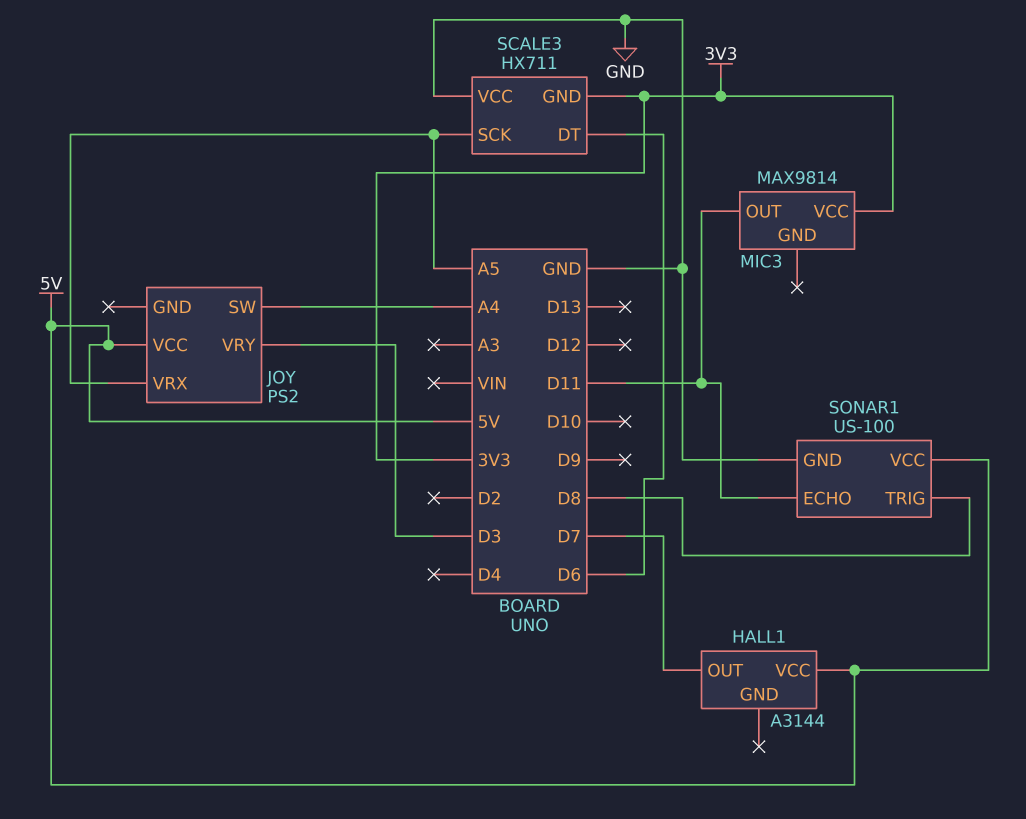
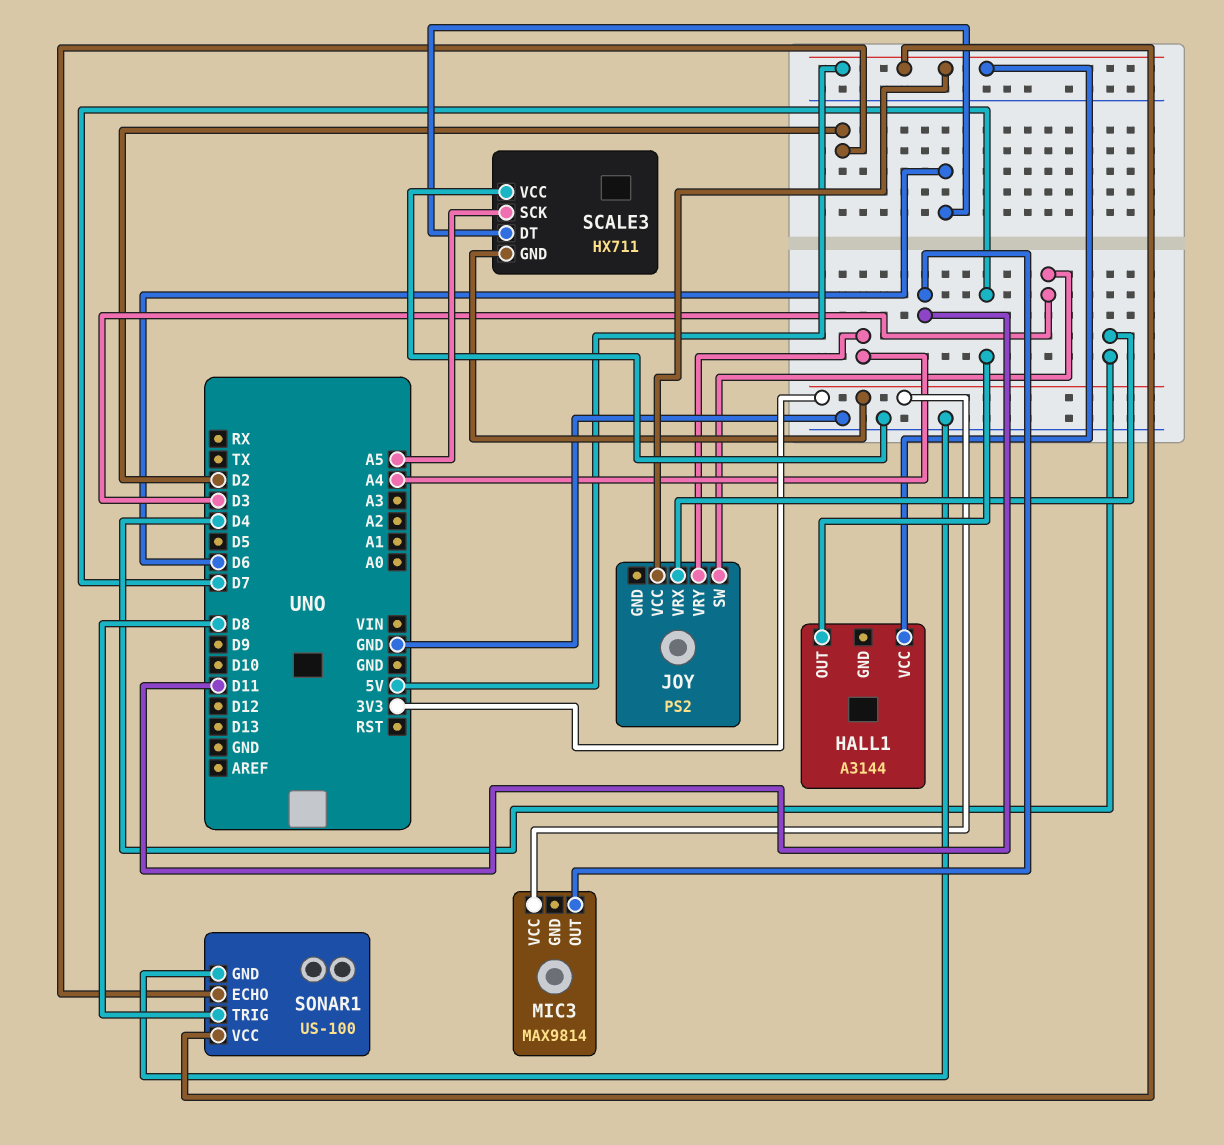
JOY pin SW: A4 -> D3
JOY pin VRX: A5 -> D4
JOY pin VRY: D3 -> A4
SONAR1 pin ECHO: D11 -> D2

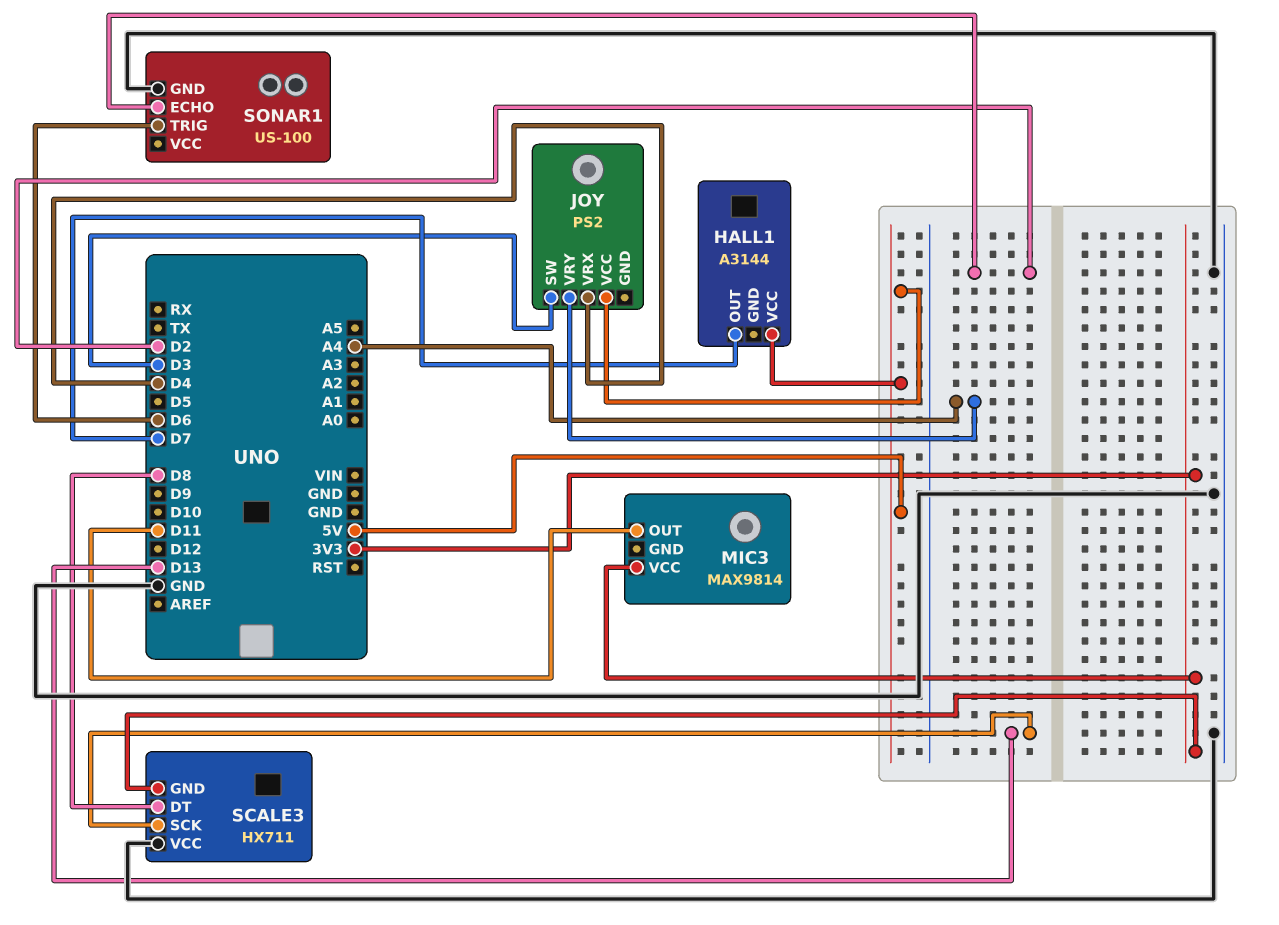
SCALE3 pin DT: D6 -> D8
SCALE3 pin SCK: A5 -> D13
SONAR1 pin TRIG: D8 -> D6
SONAR1 pin VCC: 5V -> none

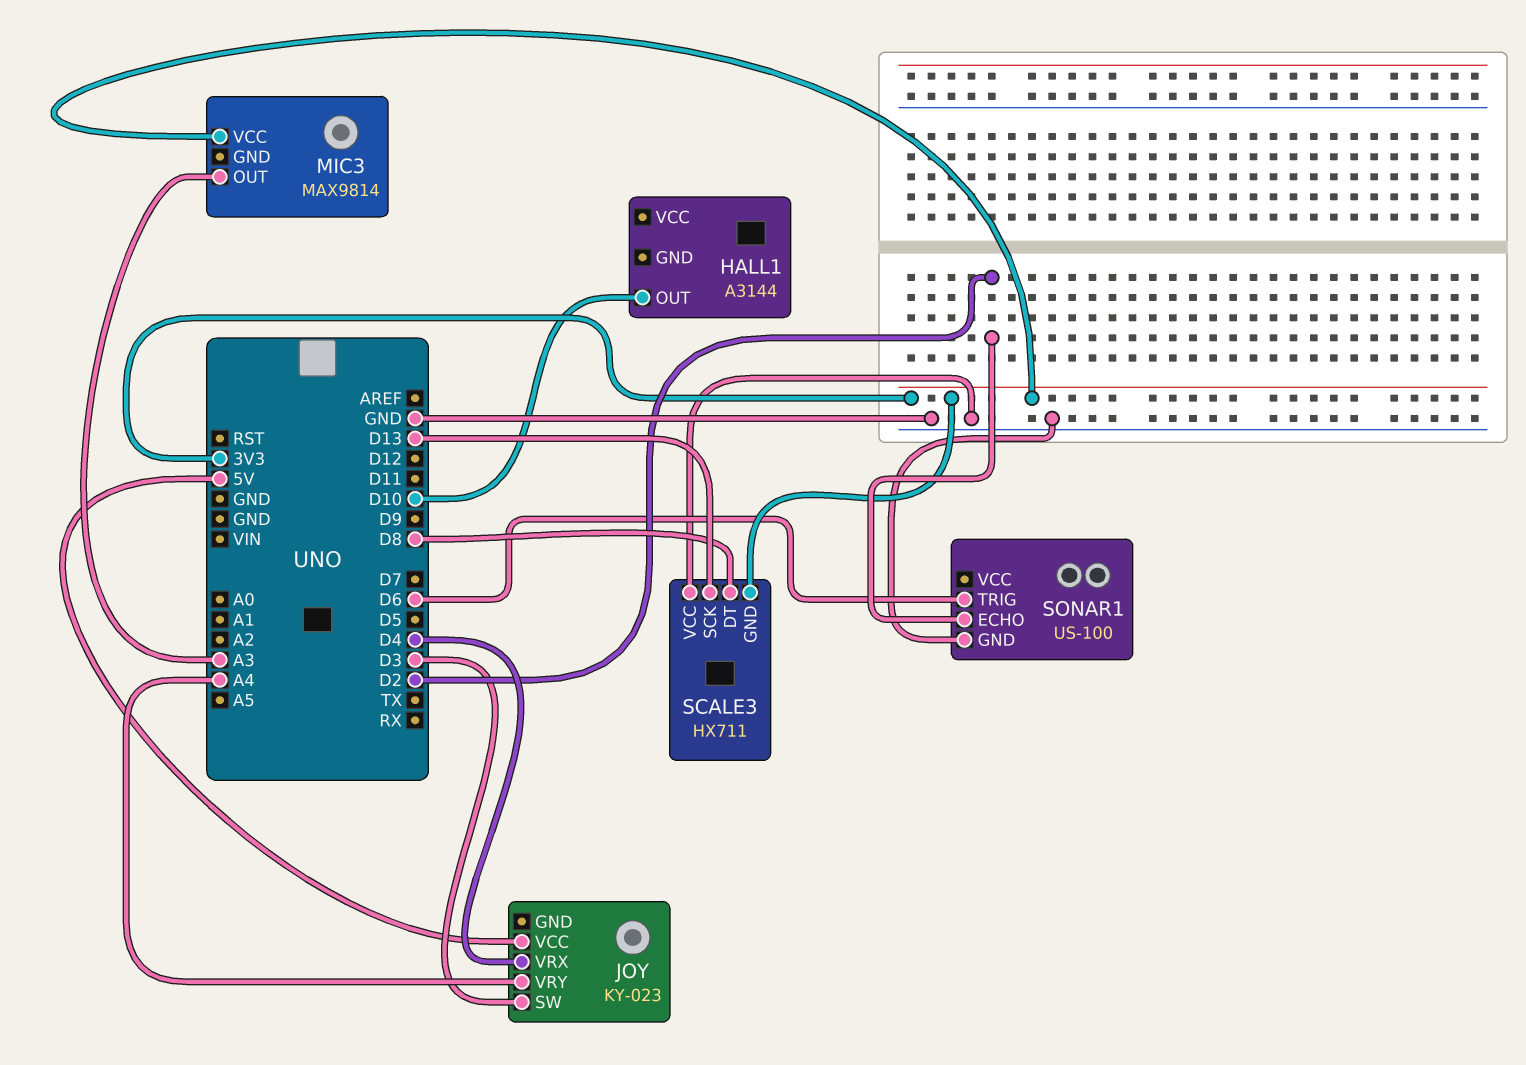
HALL1 pin OUT: D7 -> D10
HALL1 pin VCC: 5V -> none
JOY: PS2 -> KY-023
MIC3 pin OUT: D11 -> A3

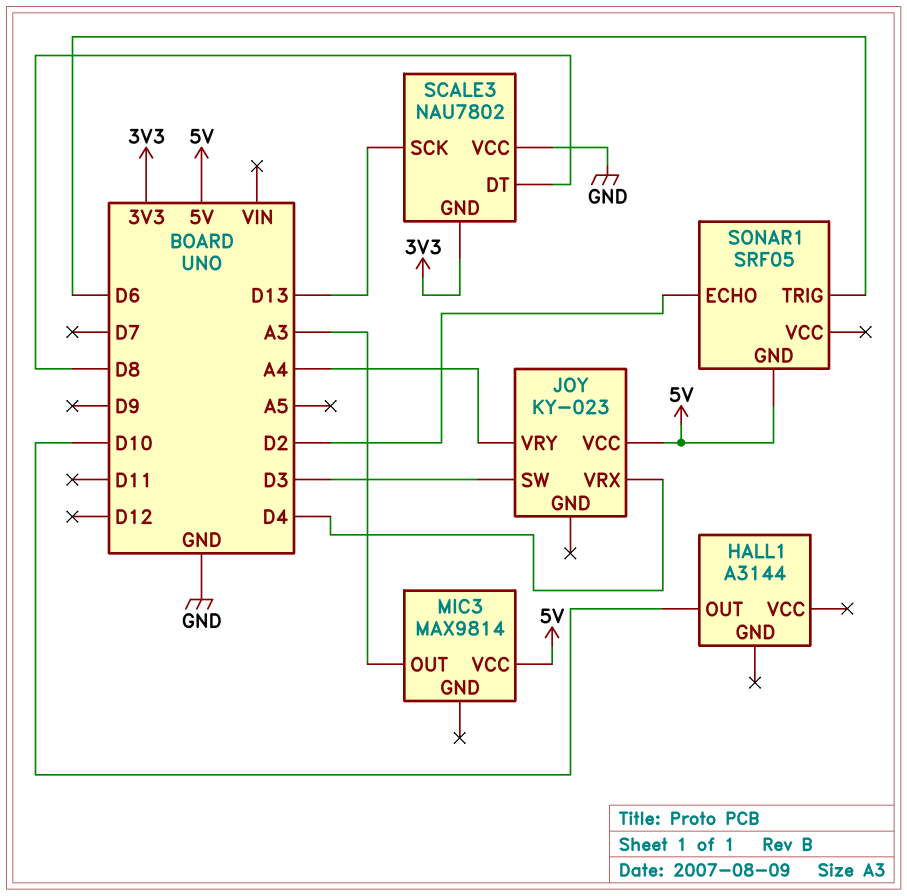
MIC3 pin VCC: 3V3 -> 5V
SCALE3: HX711 -> NAU7802
SONAR1: US-100 -> SRF05
SONAR1 pin GND: GND -> 5V

